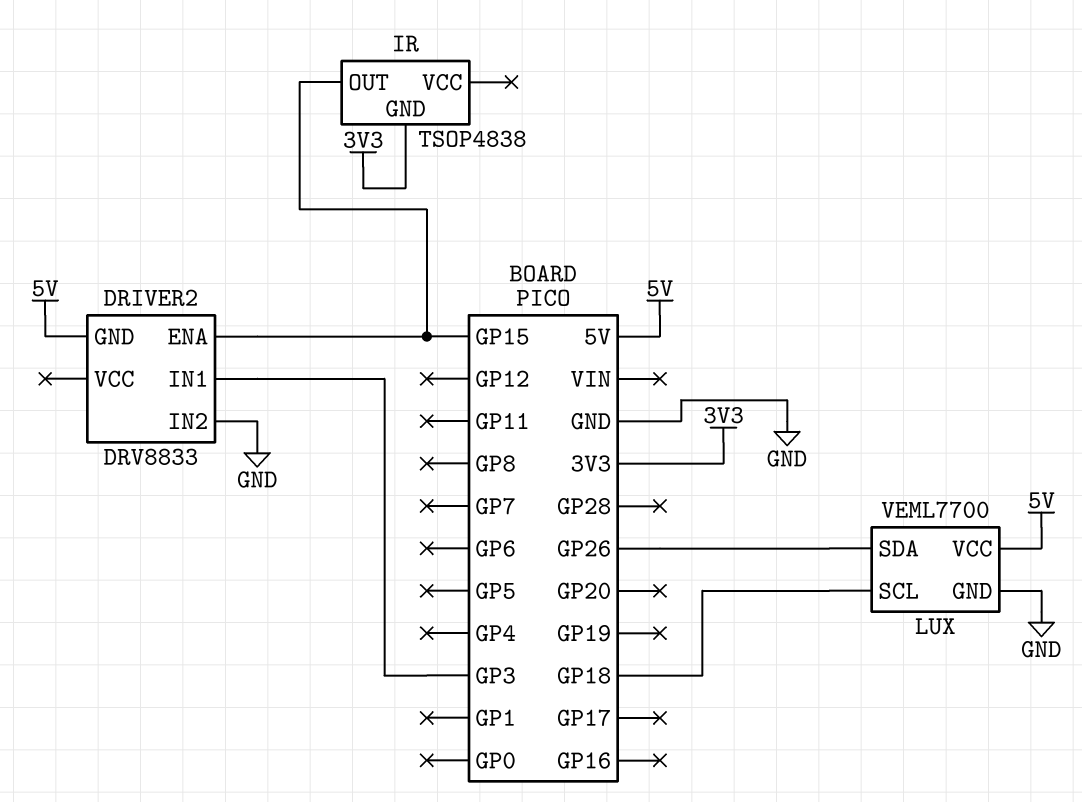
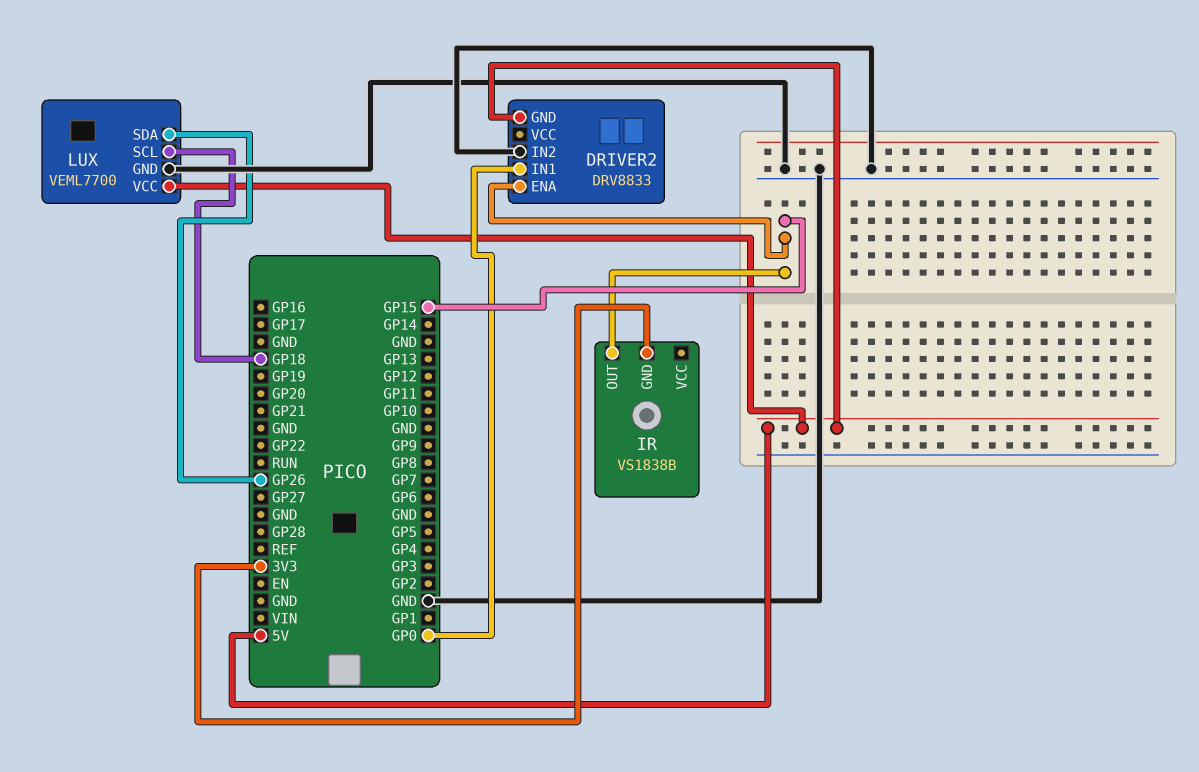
DRIVER2 pin IN1: GP3 -> GP0
IR: TSOP4838 -> VS1838B

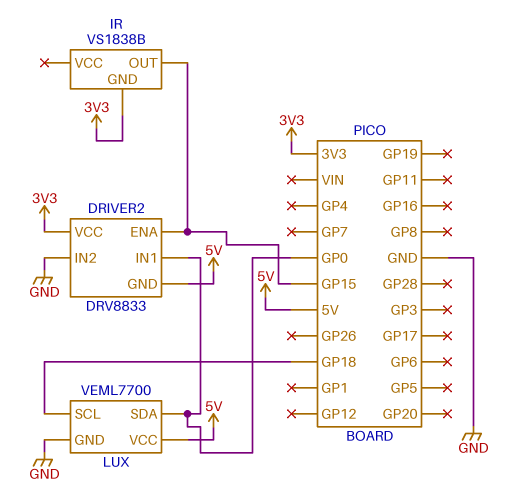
DRIVER2 pin VCC: none -> 3V3
LUX pin SDA: GP26 -> GP0

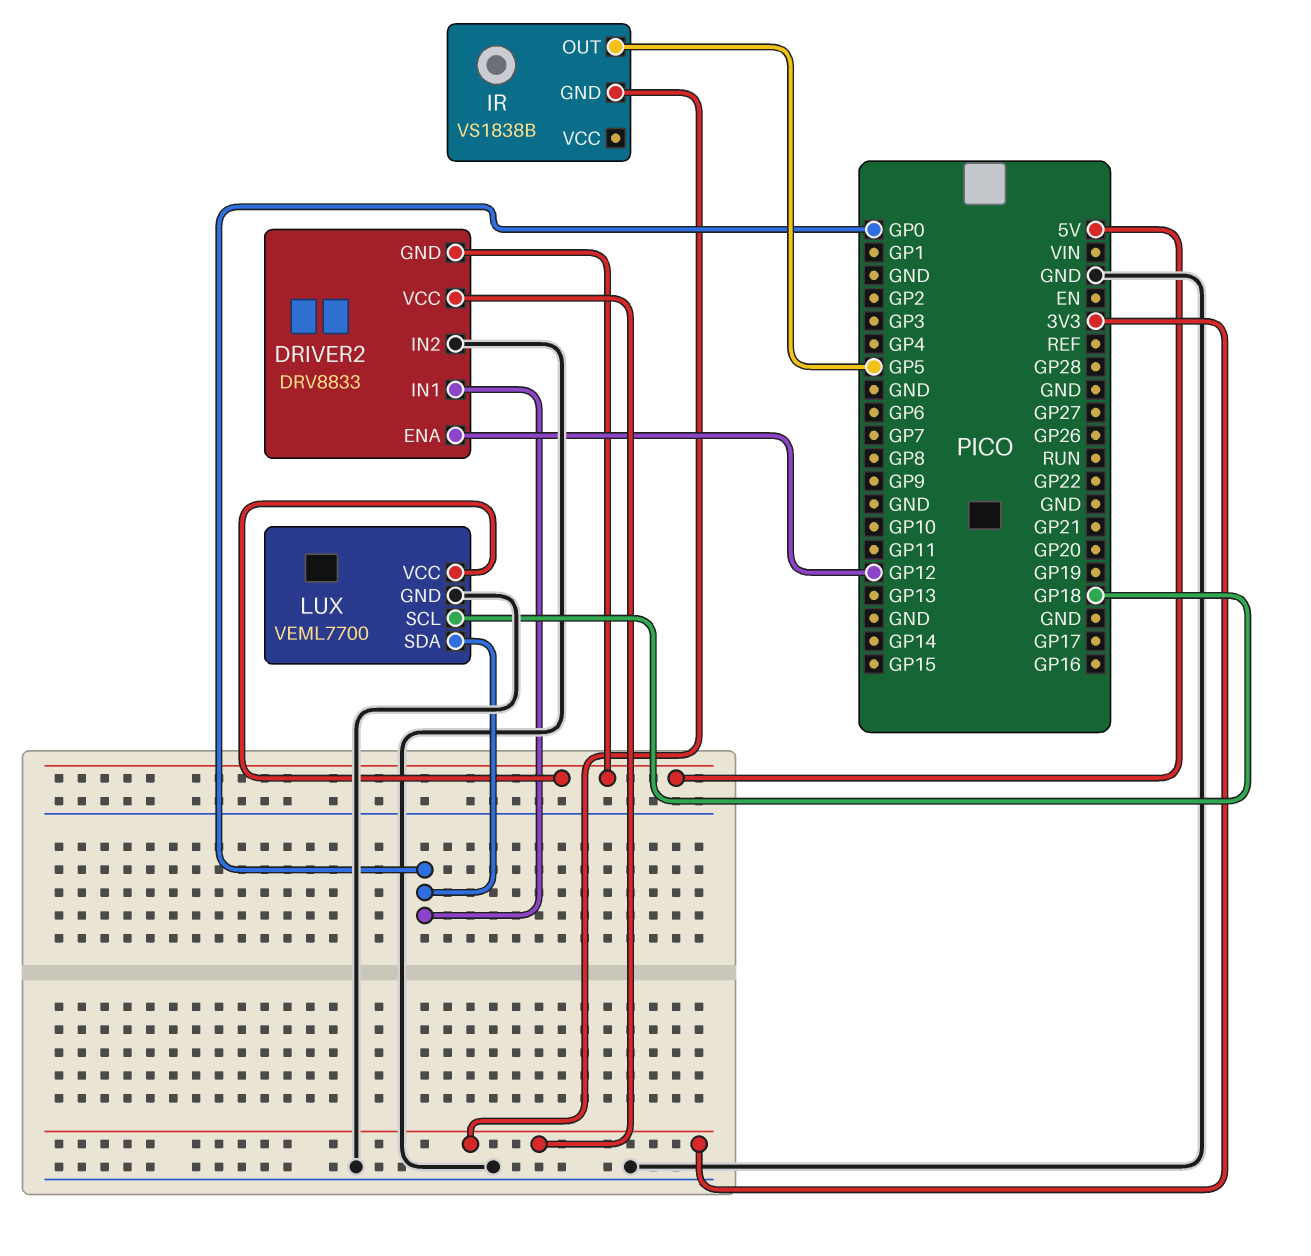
DRIVER2 pin ENA: GP15 -> GP12
IR pin OUT: GP15 -> GP5

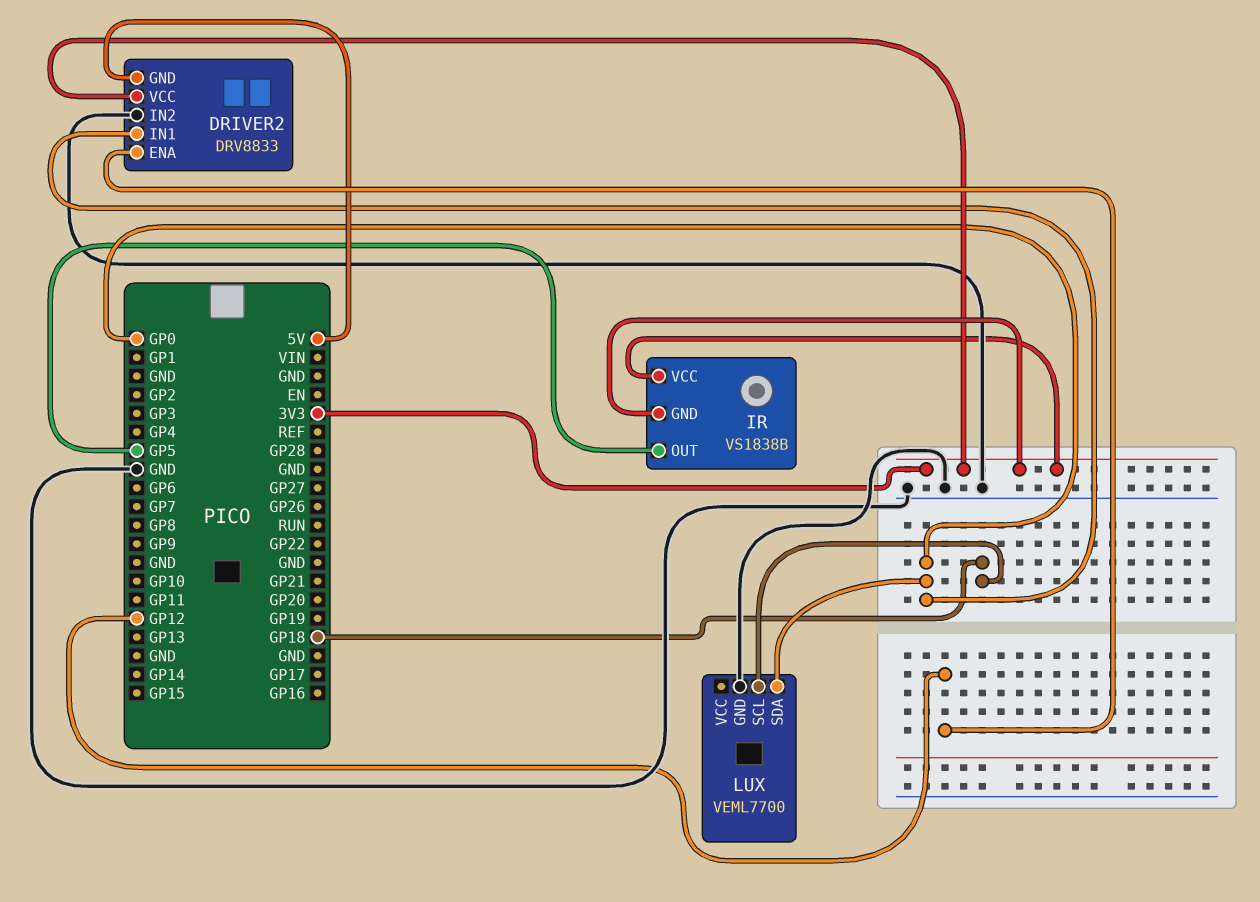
IR pin VCC: none -> 3V3
LUX pin VCC: 5V -> none

